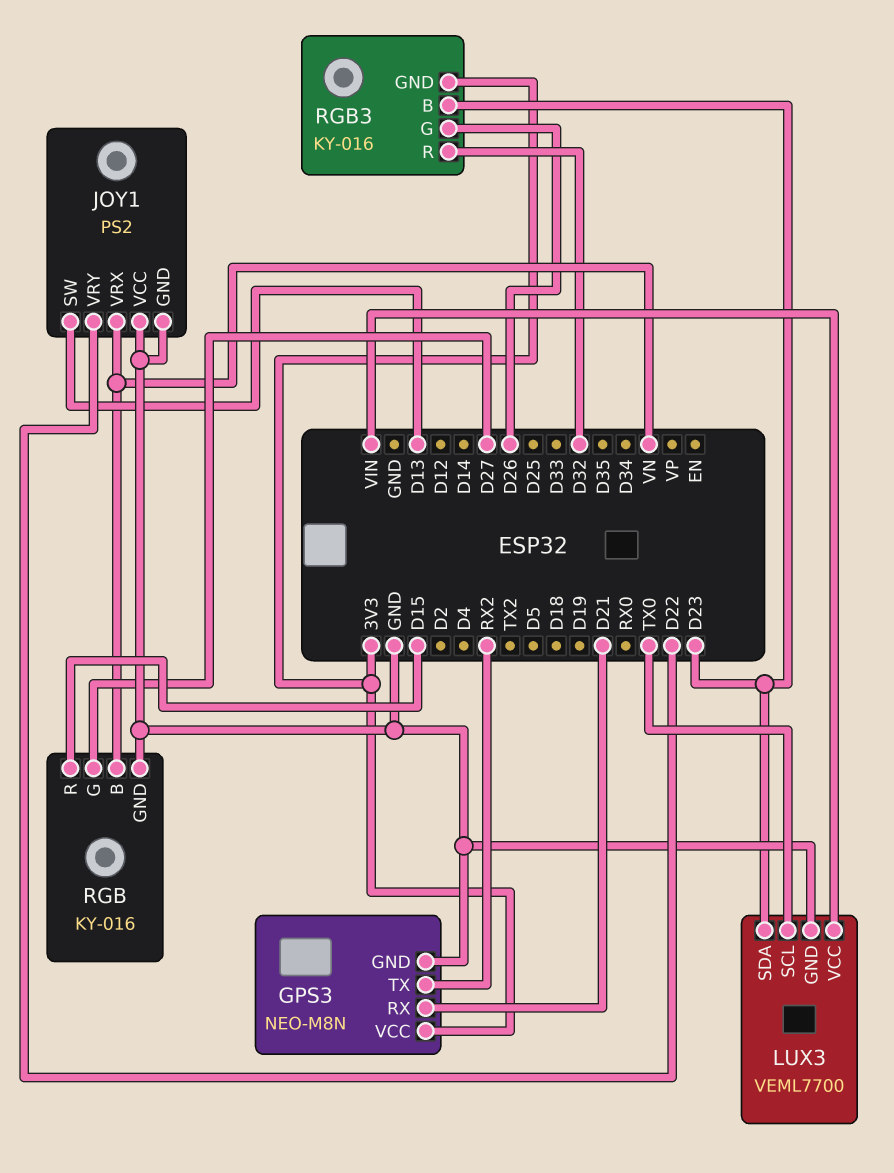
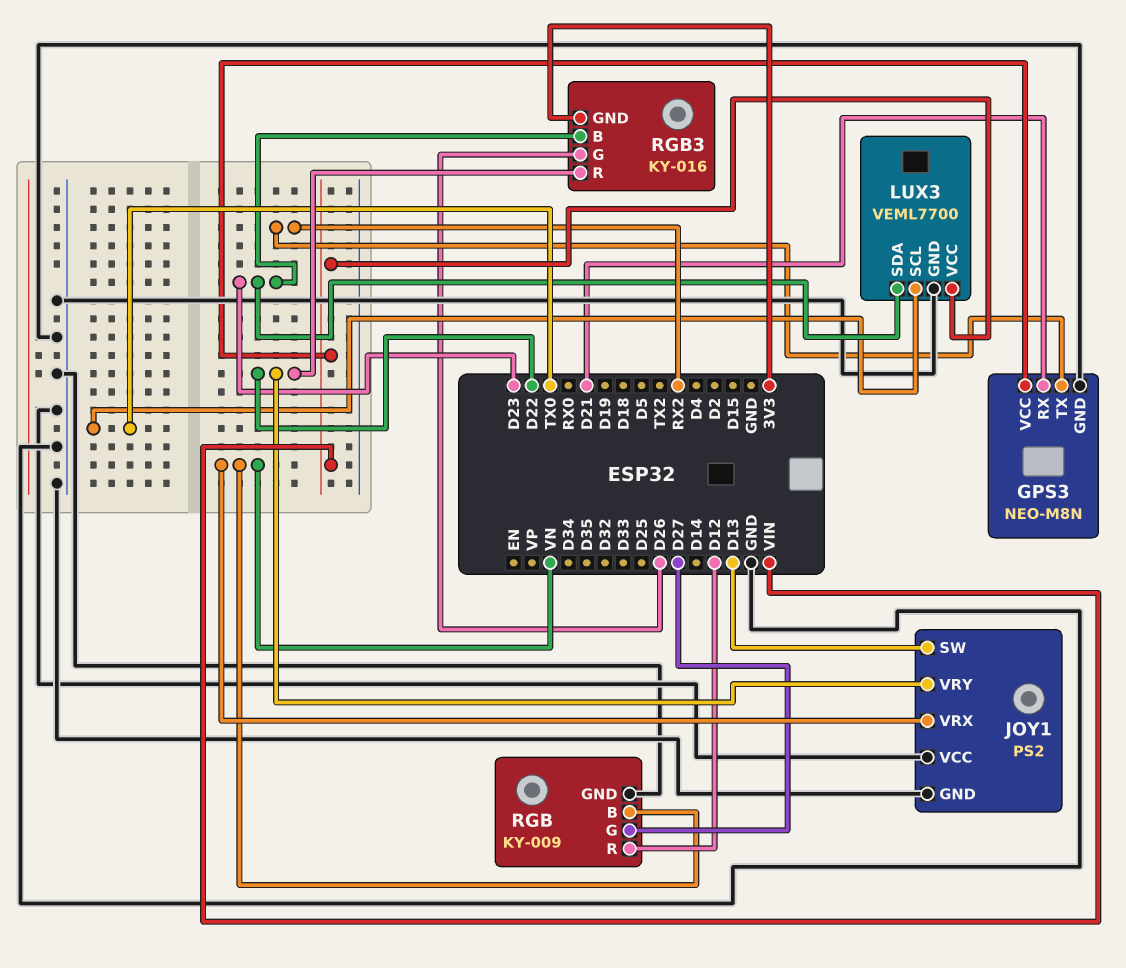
GPS3 pin VCC: 3V3 -> VIN
RGB: KY-016 -> KY-009
RGB pin R: D15 -> D12
RGB3 pin R: D32 -> D22

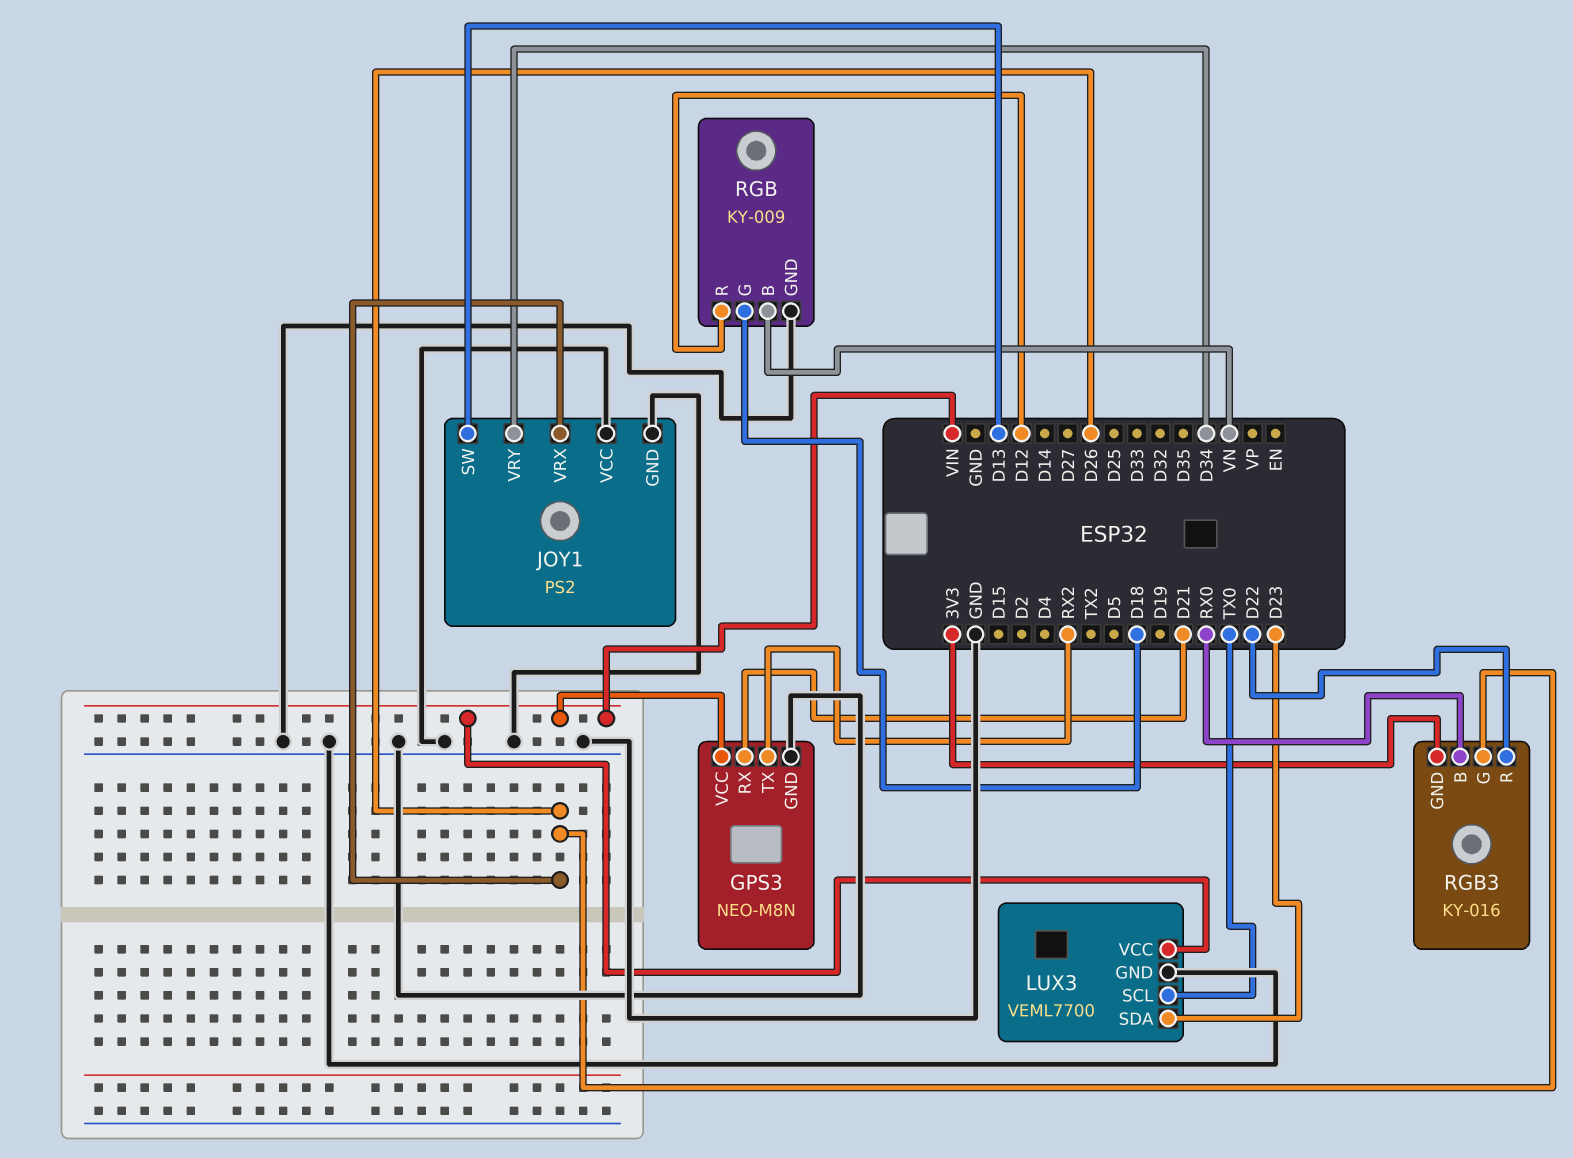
JOY1 pin VRX: VN -> D26
JOY1 pin VRY: D22 -> D34
RGB pin G: D27 -> D18
RGB3 pin B: D23 -> RX0

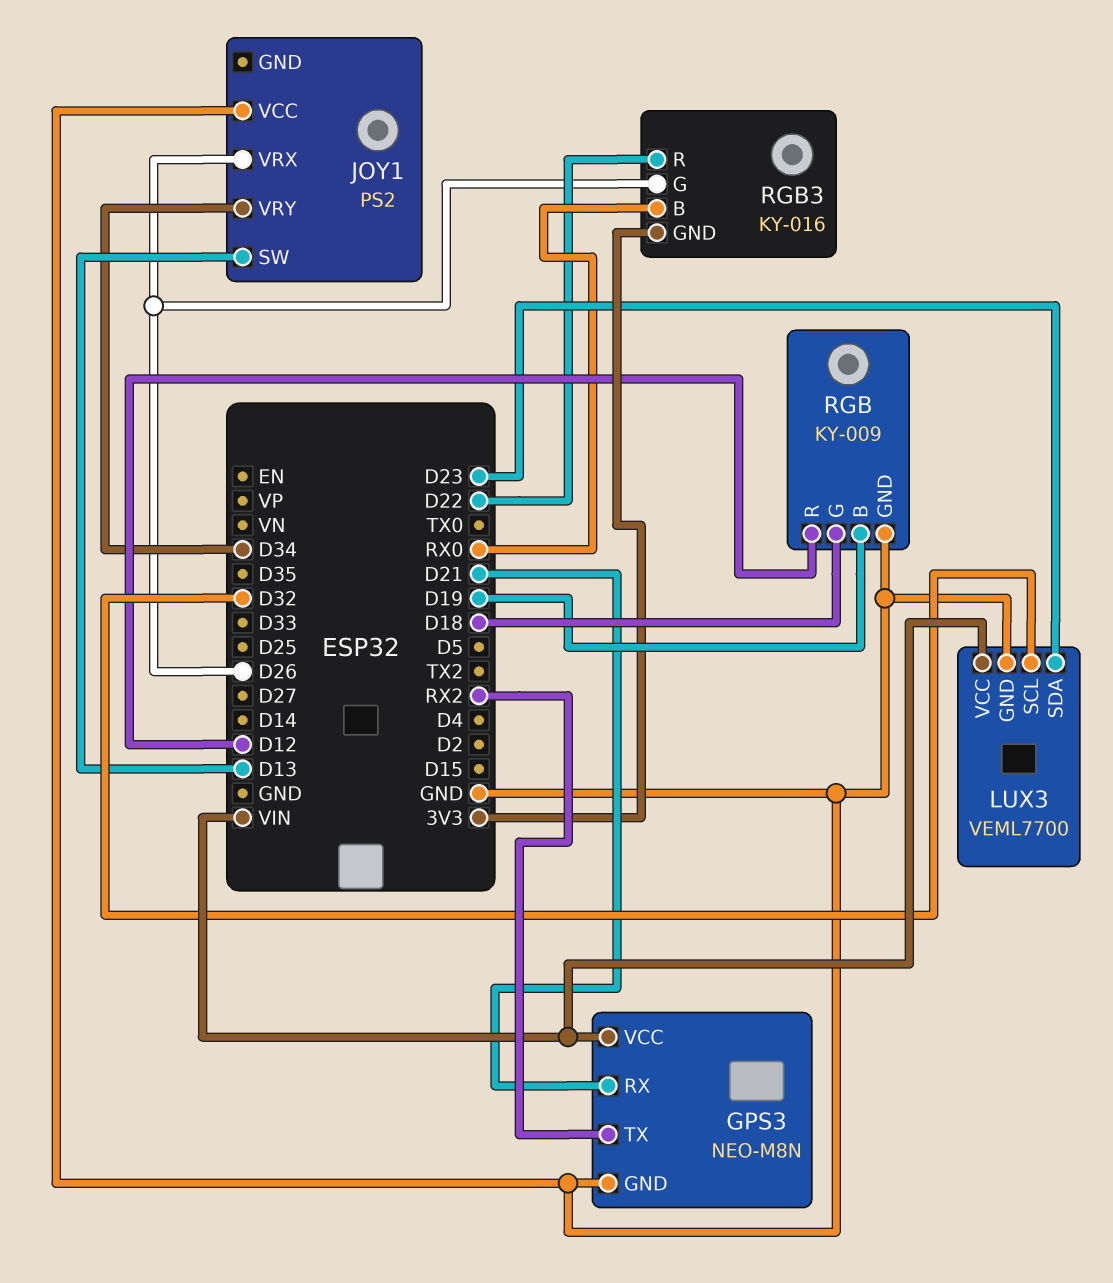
JOY1 pin GND: GND -> none
LUX3 pin SCL: TX0 -> D32
RGB pin B: VN -> D19

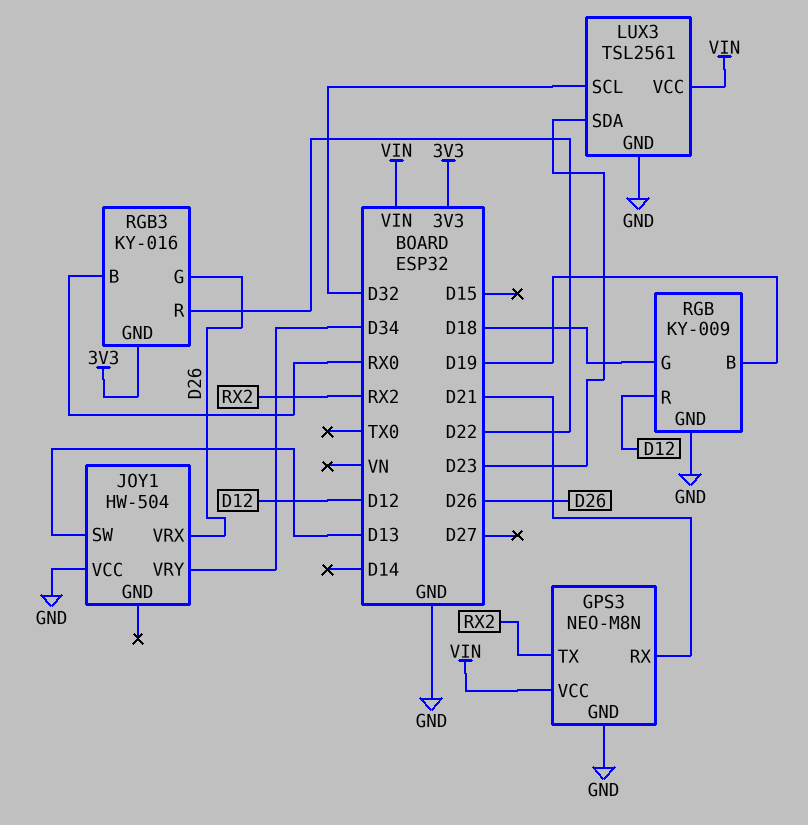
JOY1: PS2 -> HW-504
LUX3: VEML7700 -> TSL2561

